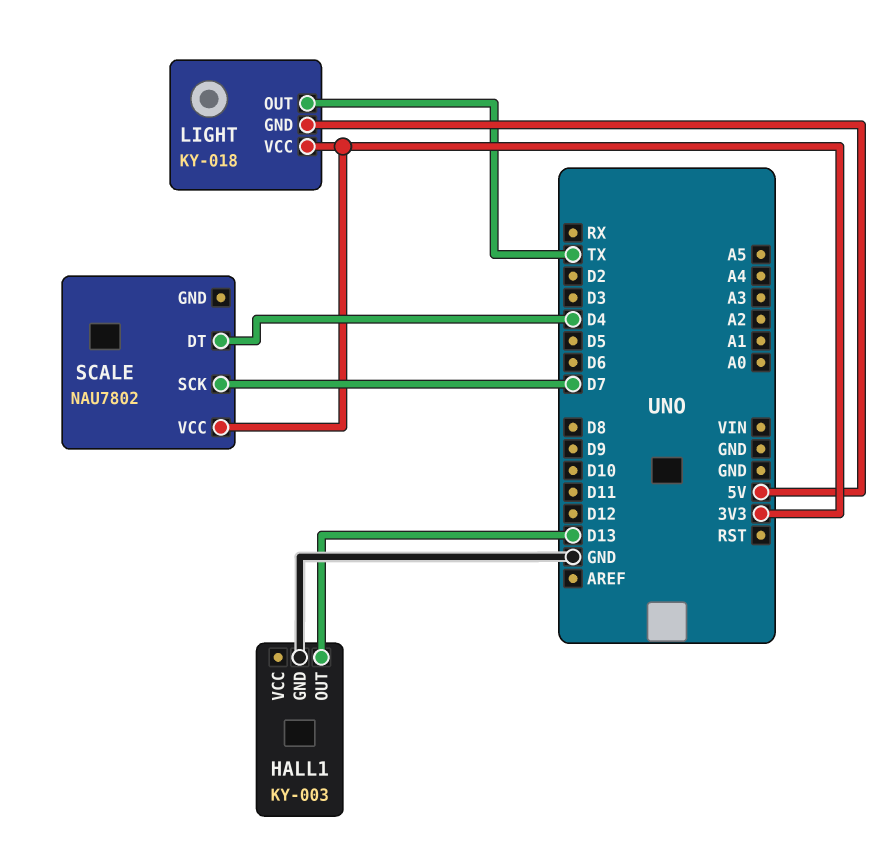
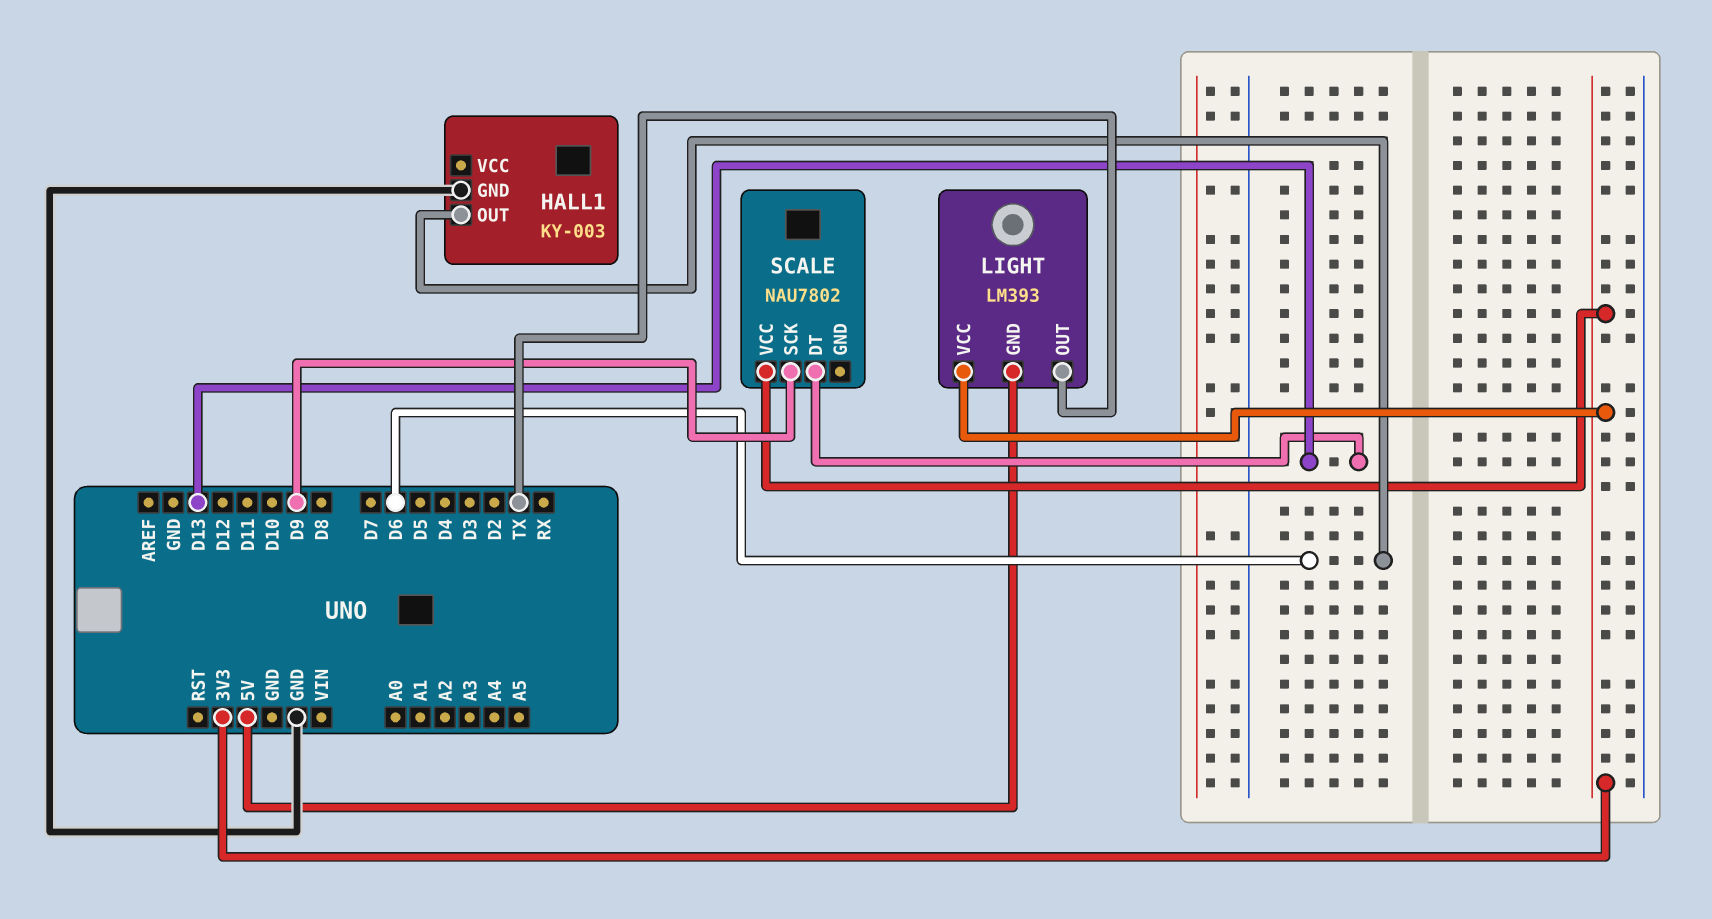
HALL1 pin OUT: D13 -> D6
LIGHT: KY-018 -> LM393
SCALE pin DT: D4 -> D13
SCALE pin SCK: D7 -> D9

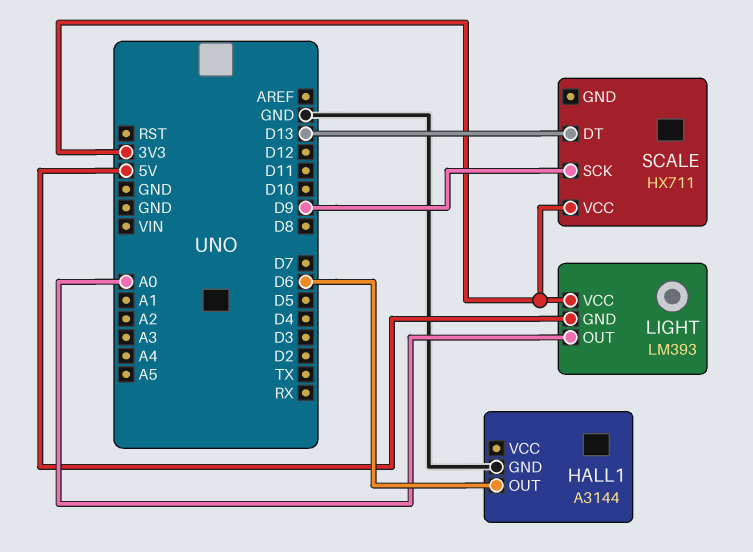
HALL1: KY-003 -> A3144
LIGHT pin OUT: TX -> A0
SCALE: NAU7802 -> HX711

